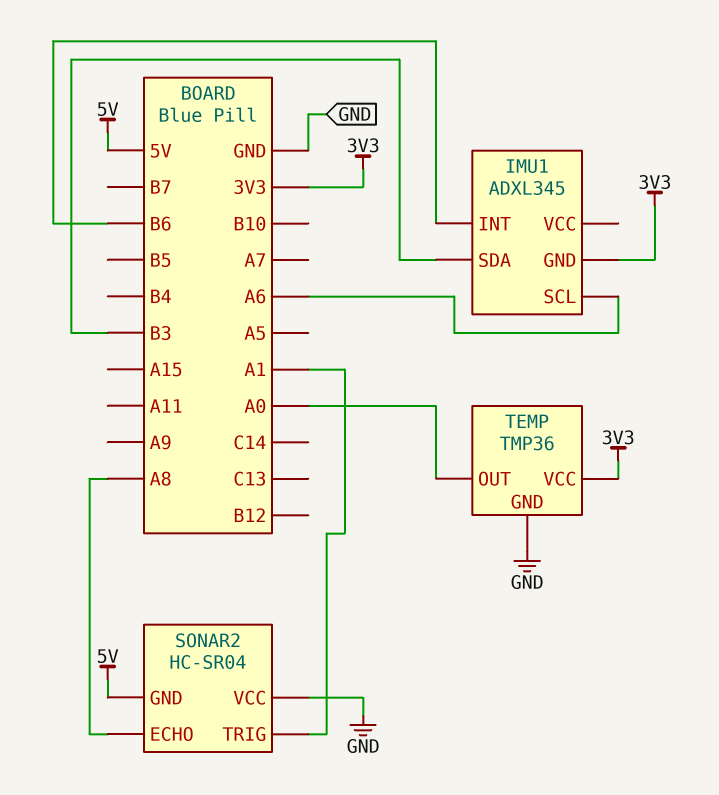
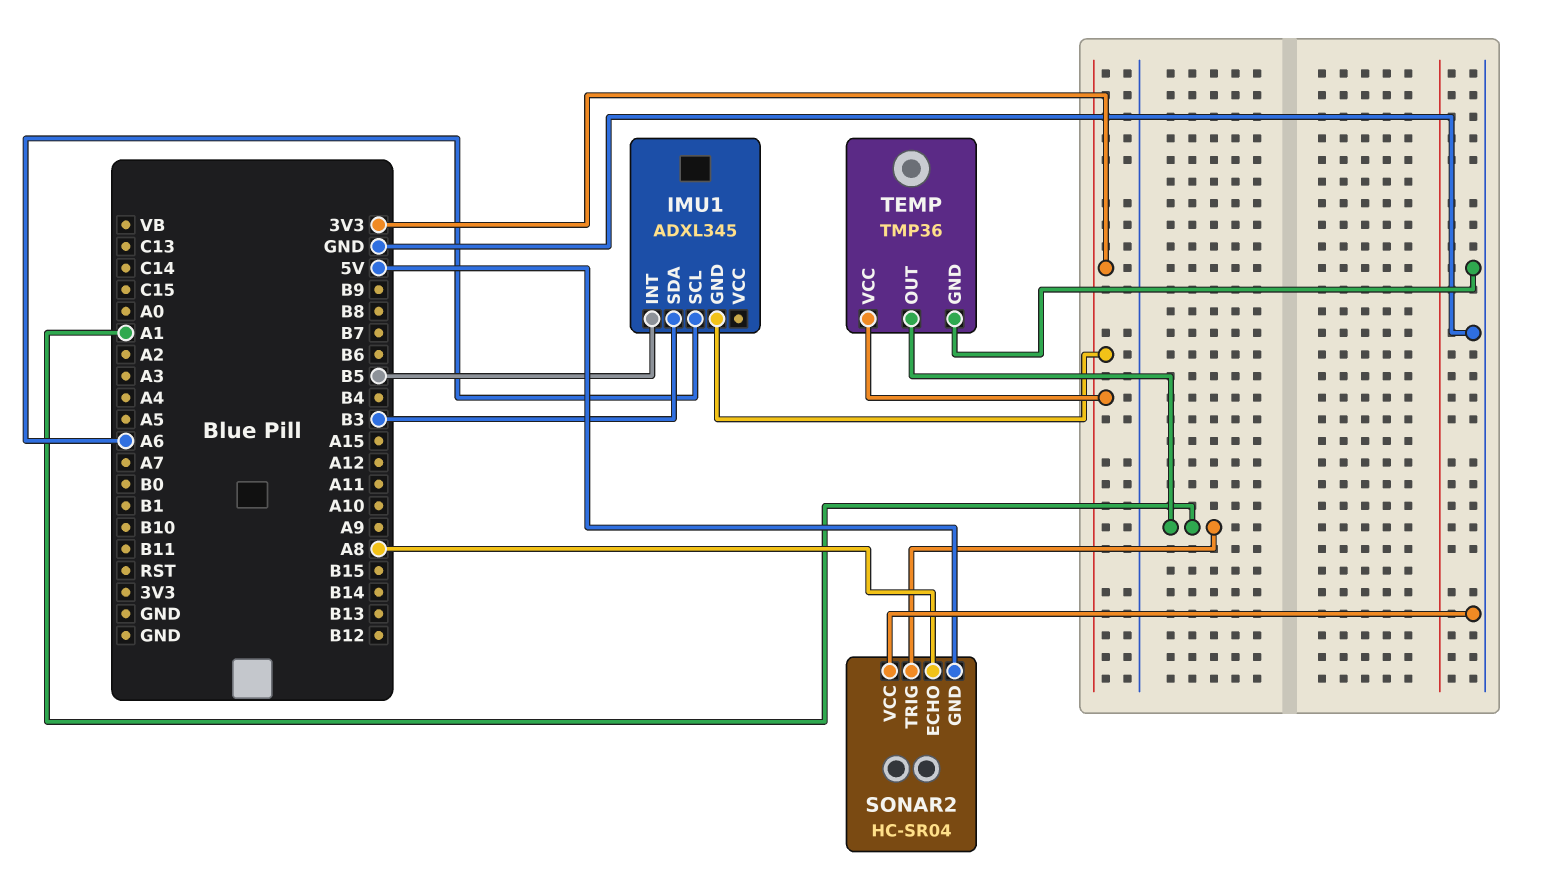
IMU1 pin INT: B6 -> B5
TEMP pin OUT: A0 -> A1

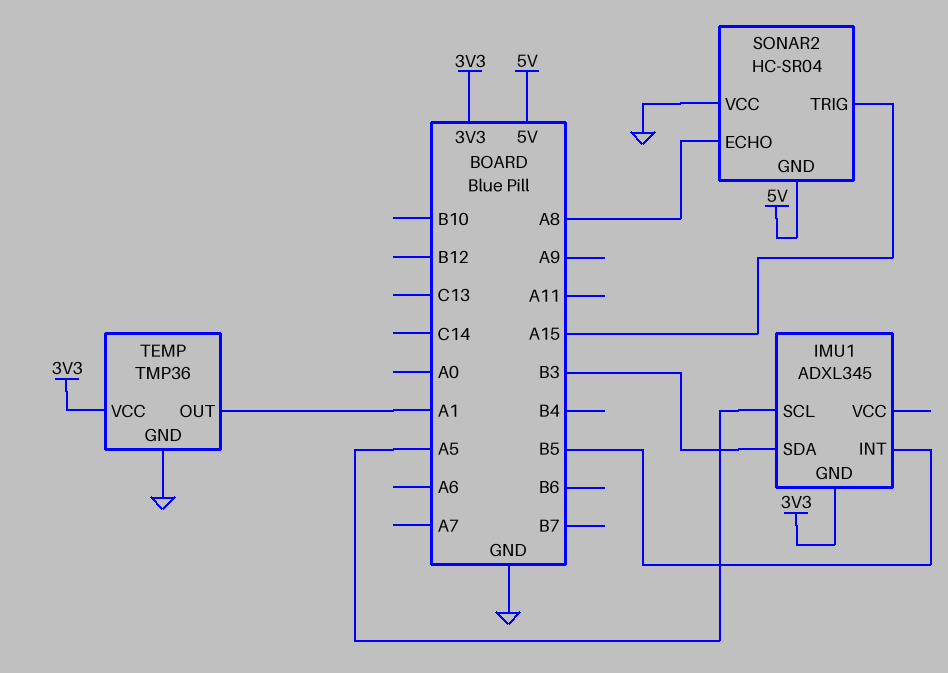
IMU1 pin SCL: A6 -> A5
SONAR2 pin TRIG: A1 -> A15

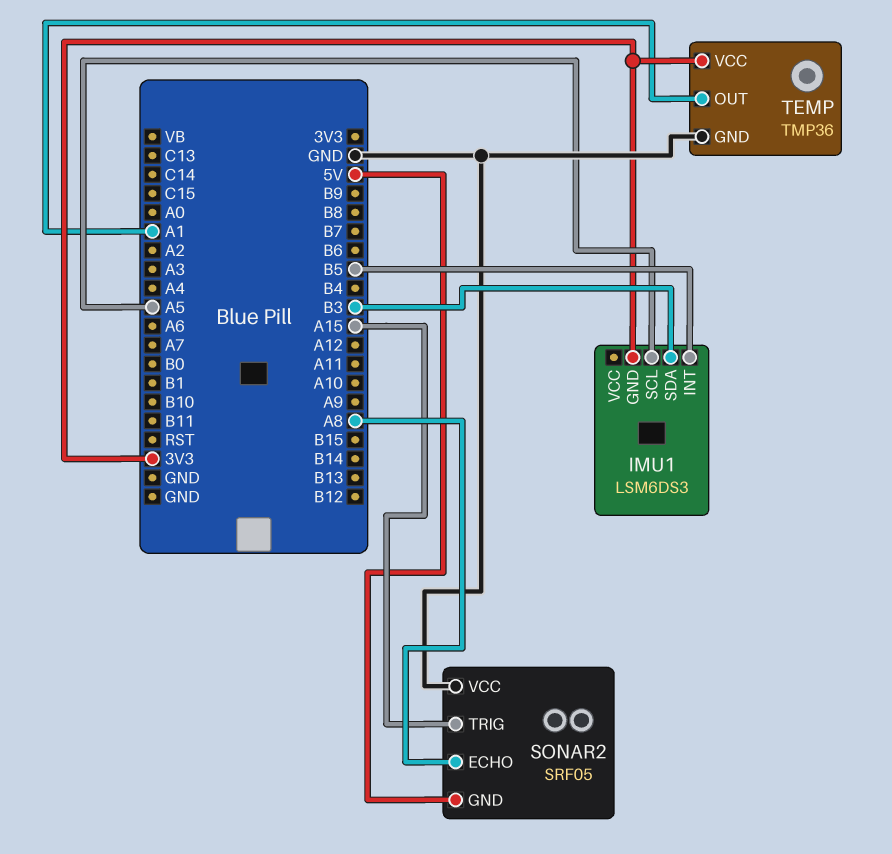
IMU1: ADXL345 -> LSM6DS3
SONAR2: HC-SR04 -> SRF05

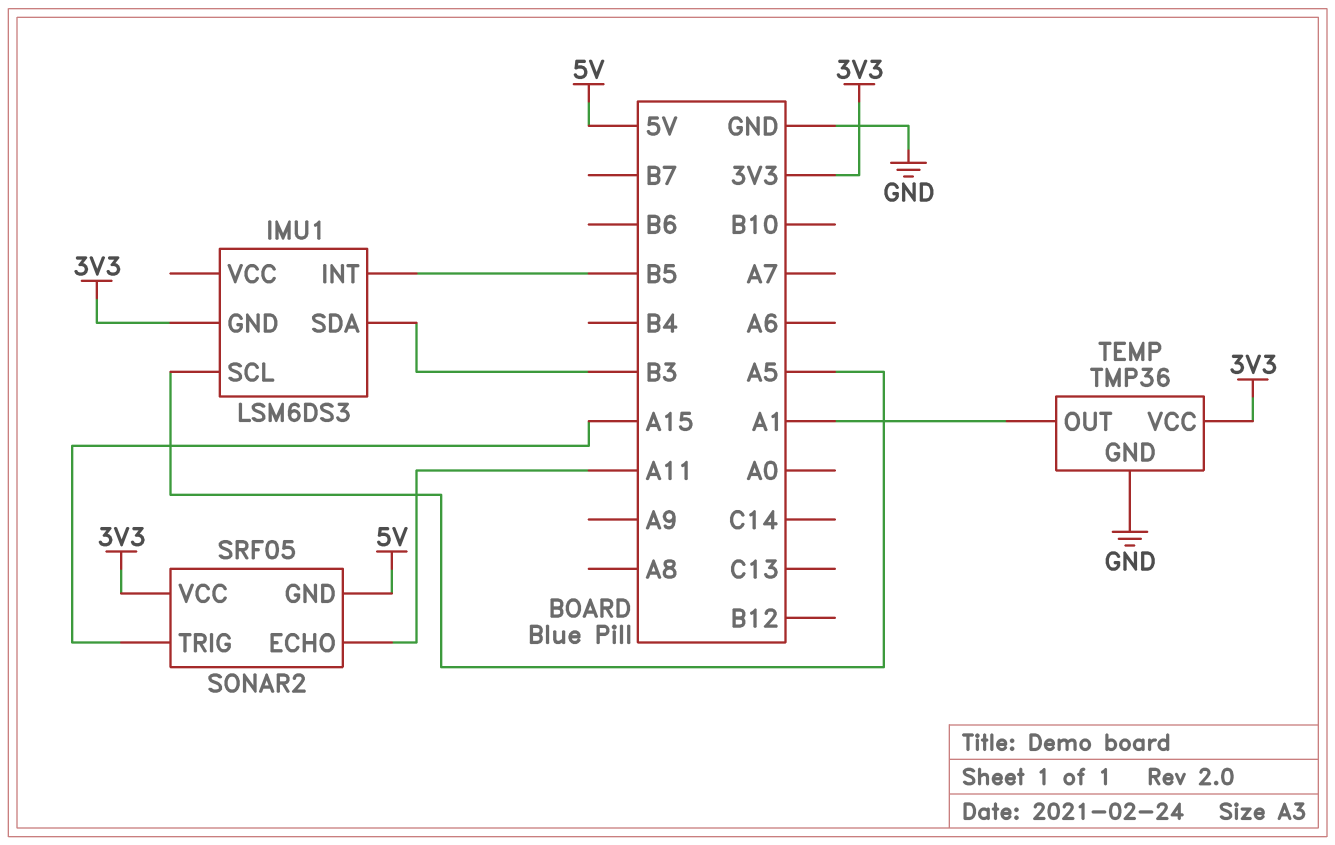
SONAR2 pin ECHO: A8 -> A11
SONAR2 pin VCC: GND -> 3V3

